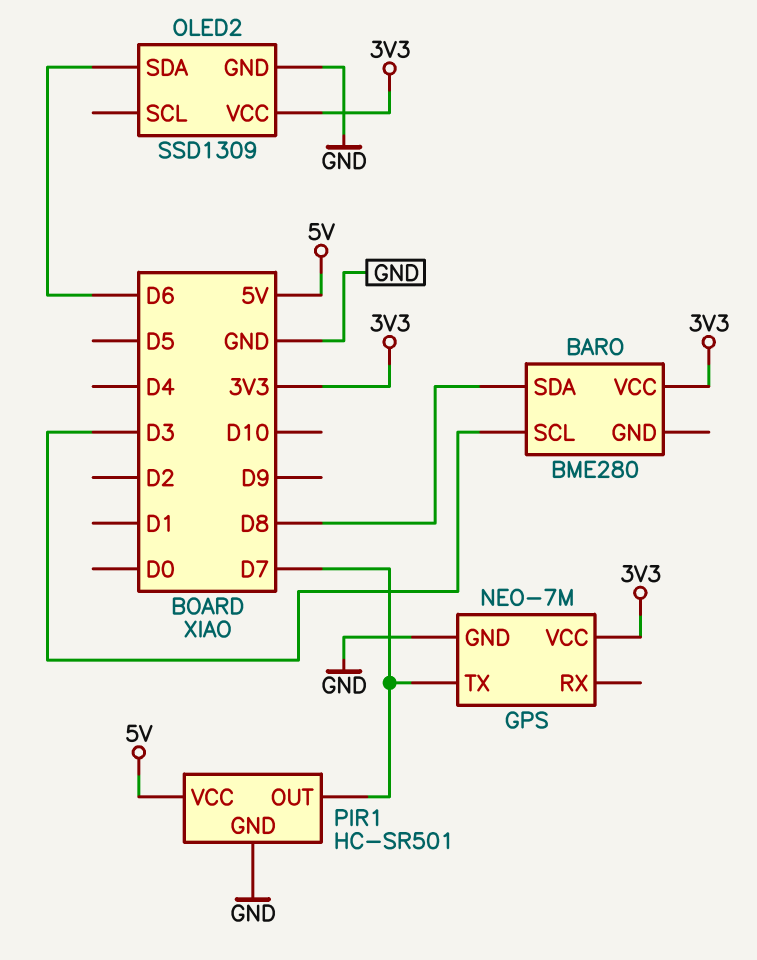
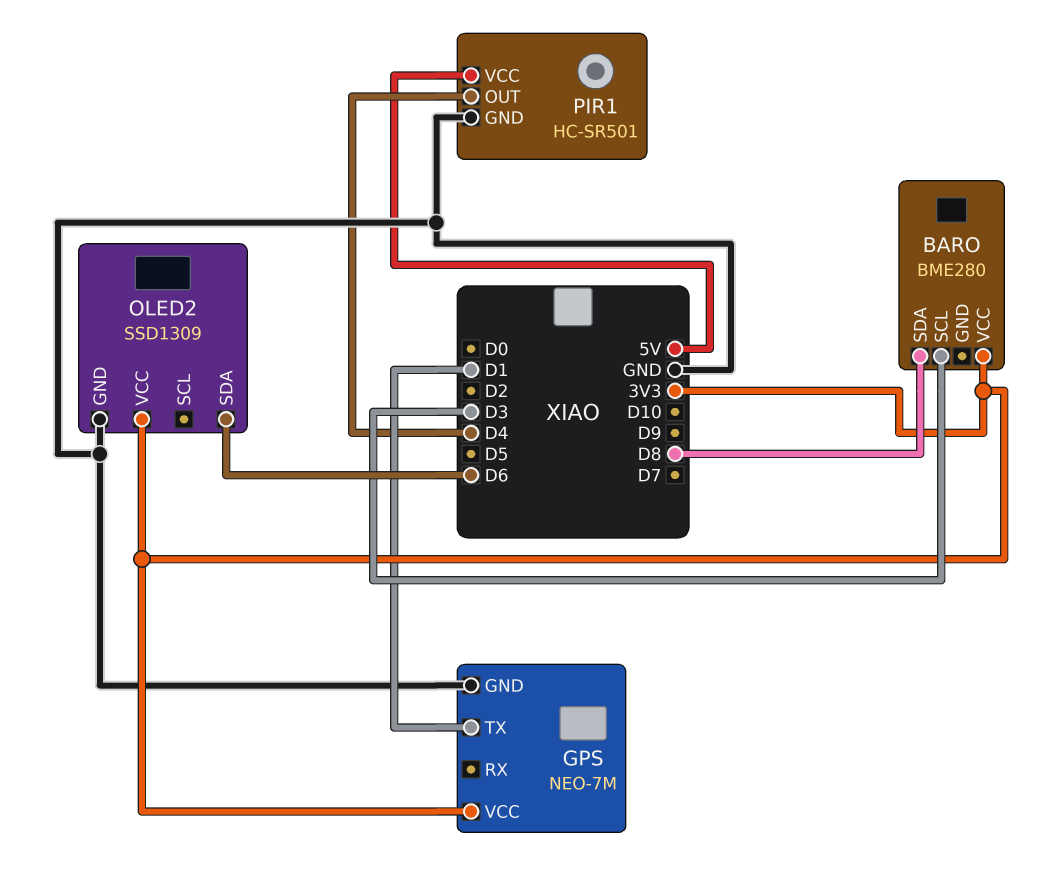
GPS pin TX: D7 -> D1
PIR1 pin OUT: D7 -> D4

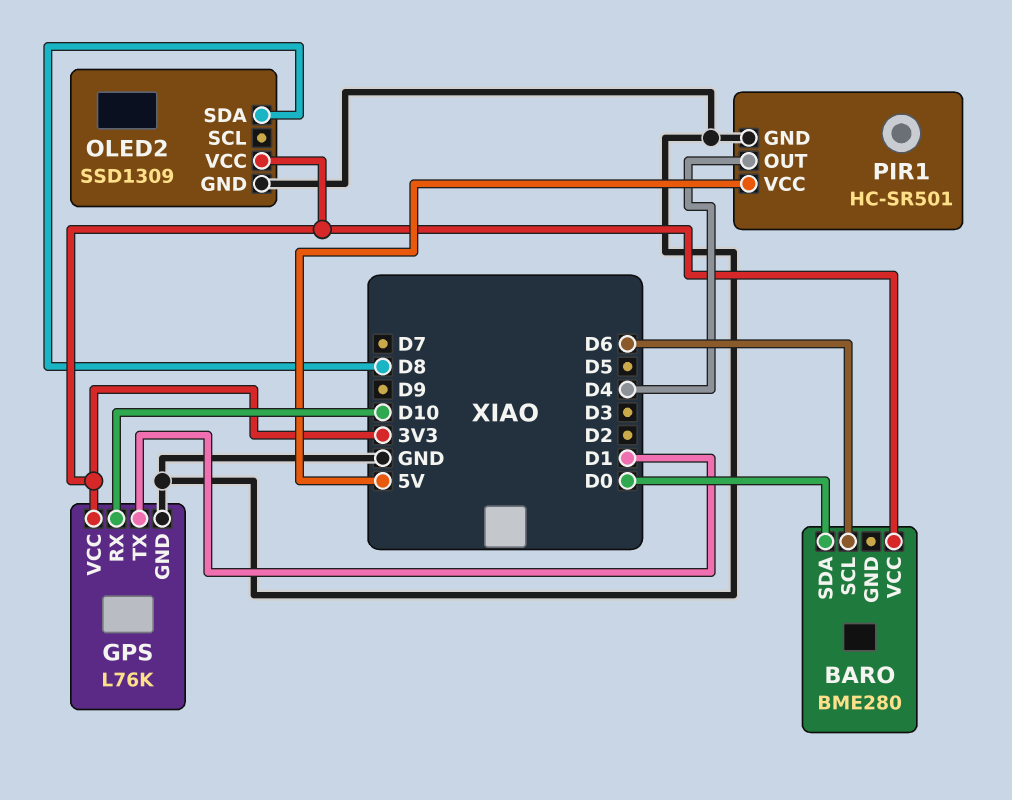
BARO pin SCL: D3 -> D6
BARO pin SDA: D8 -> D0
GPS: NEO-7M -> L76K
GPS pin RX: none -> D10
OLED2 pin SDA: D6 -> D8

